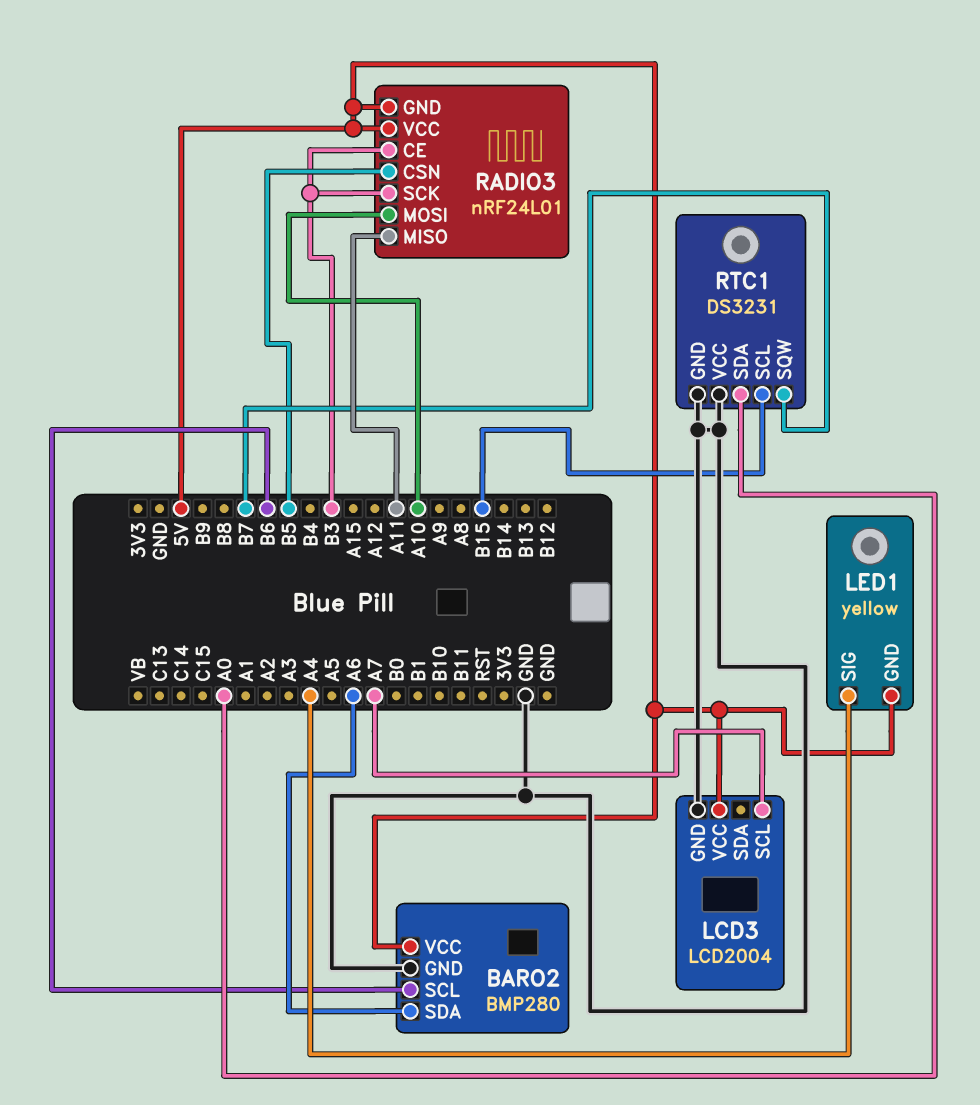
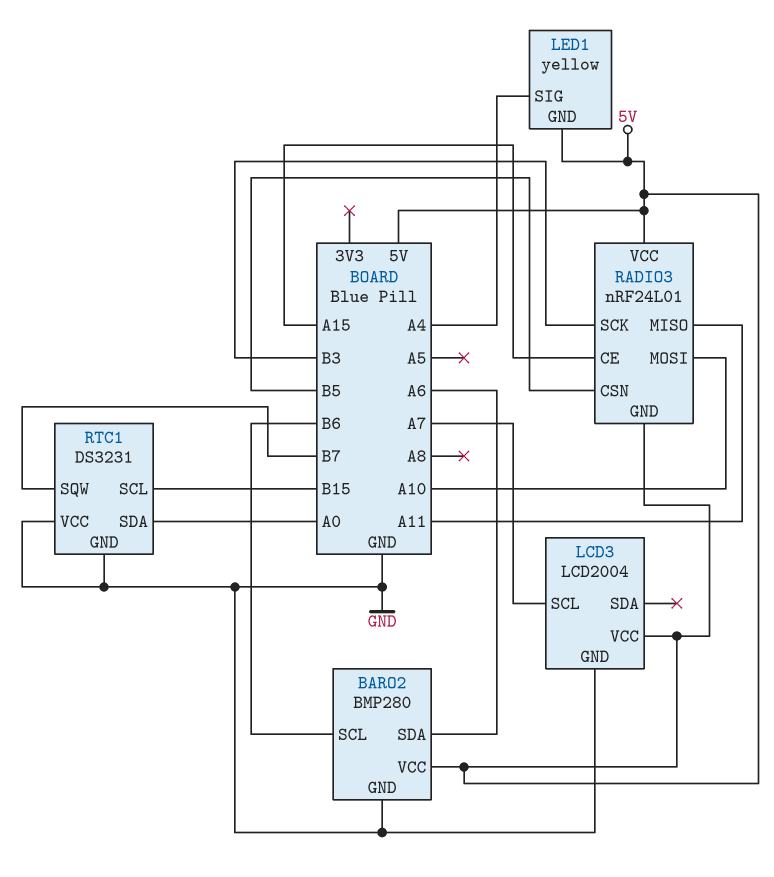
RADIO3 pin CE: B3 -> A15

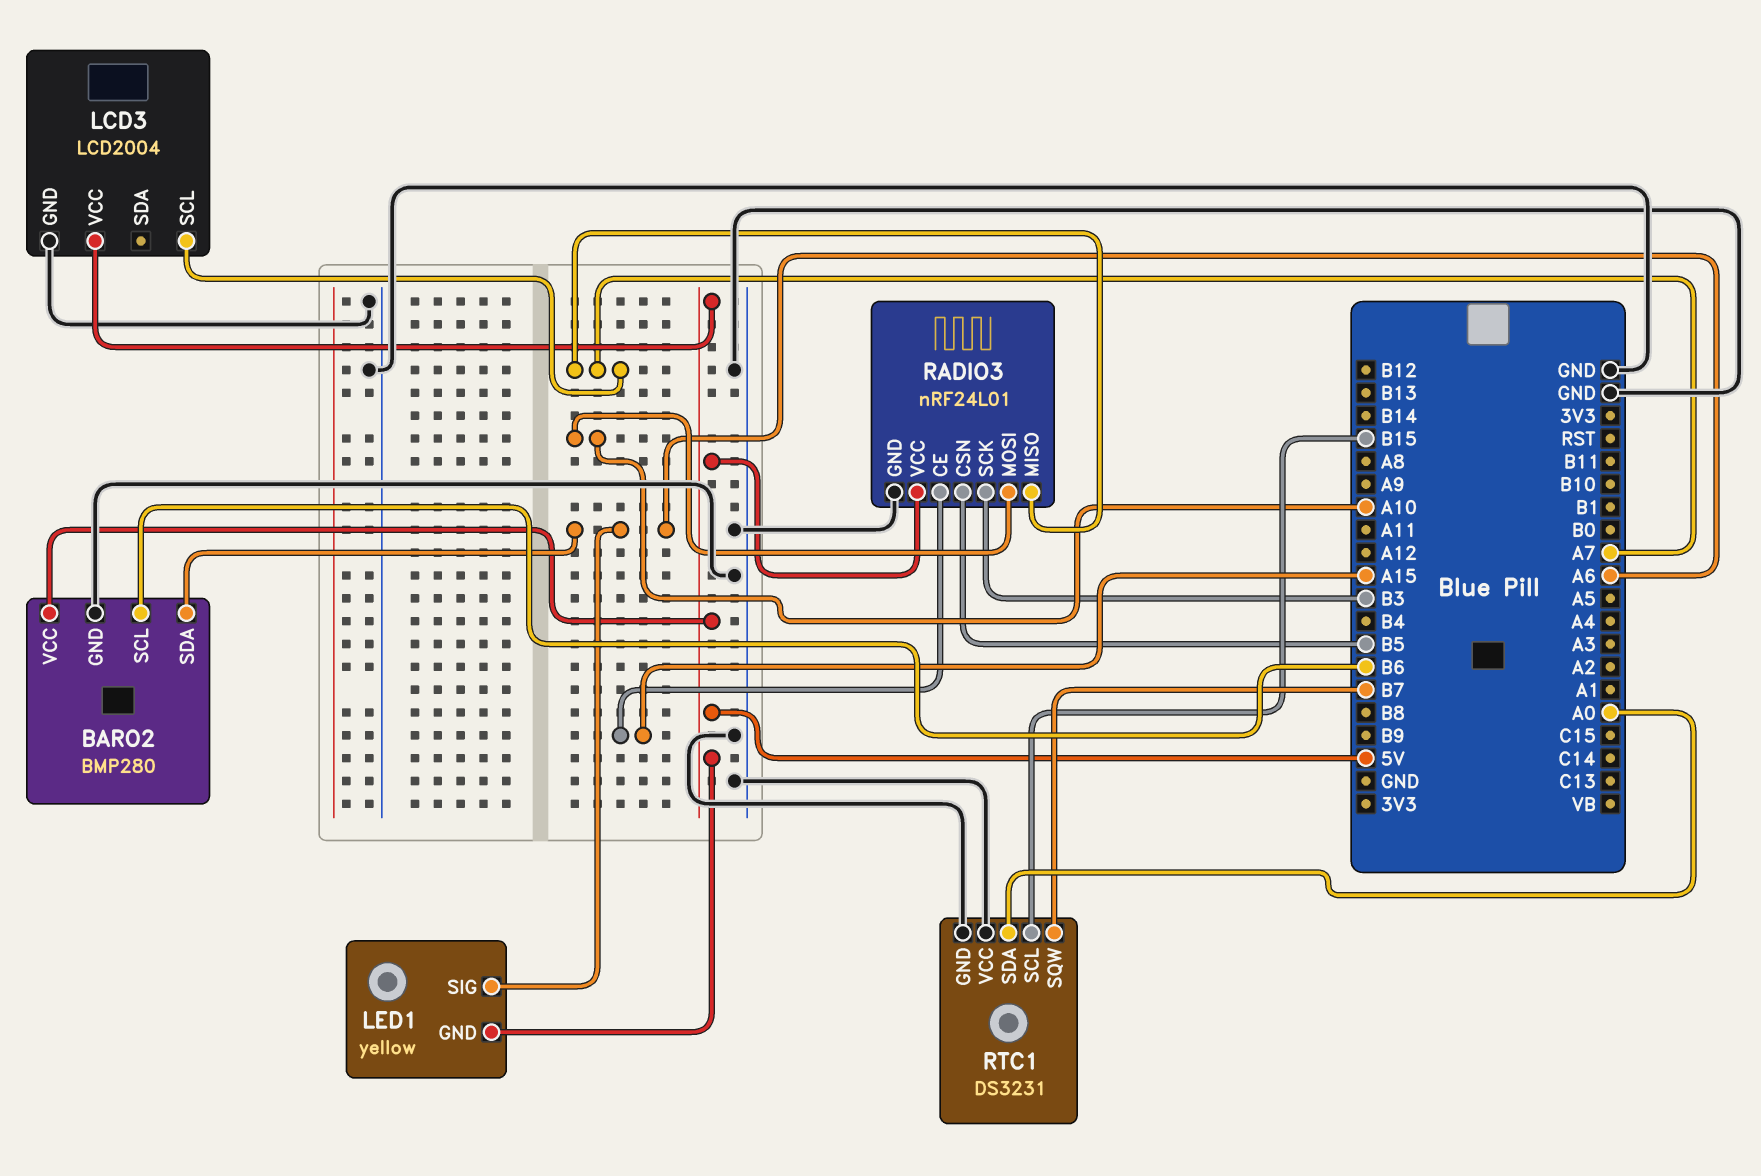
LED1 pin SIG: A4 -> A6
RADIO3 pin GND: 5V -> GND
RADIO3 pin MISO: A11 -> A7

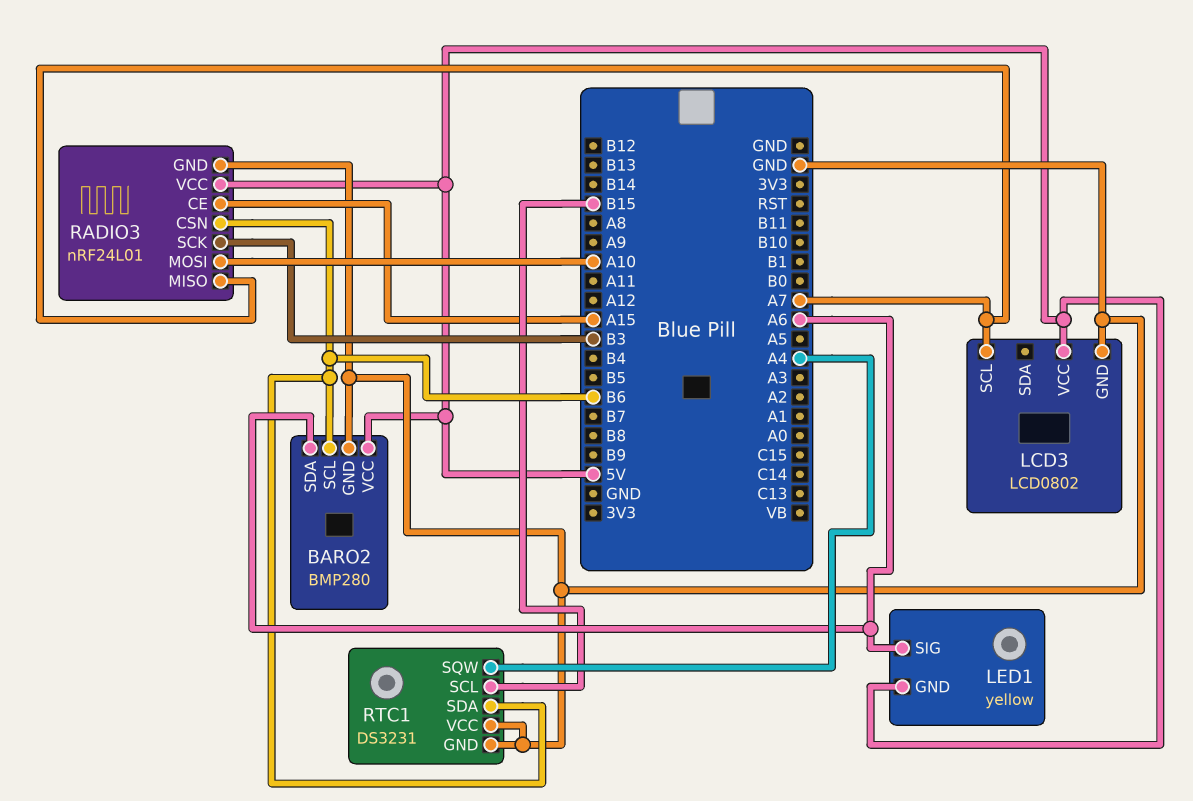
LCD3: LCD2004 -> LCD0802
RADIO3 pin CSN: B5 -> B6
RTC1 pin SDA: A0 -> B6
RTC1 pin SQW: B7 -> A4

